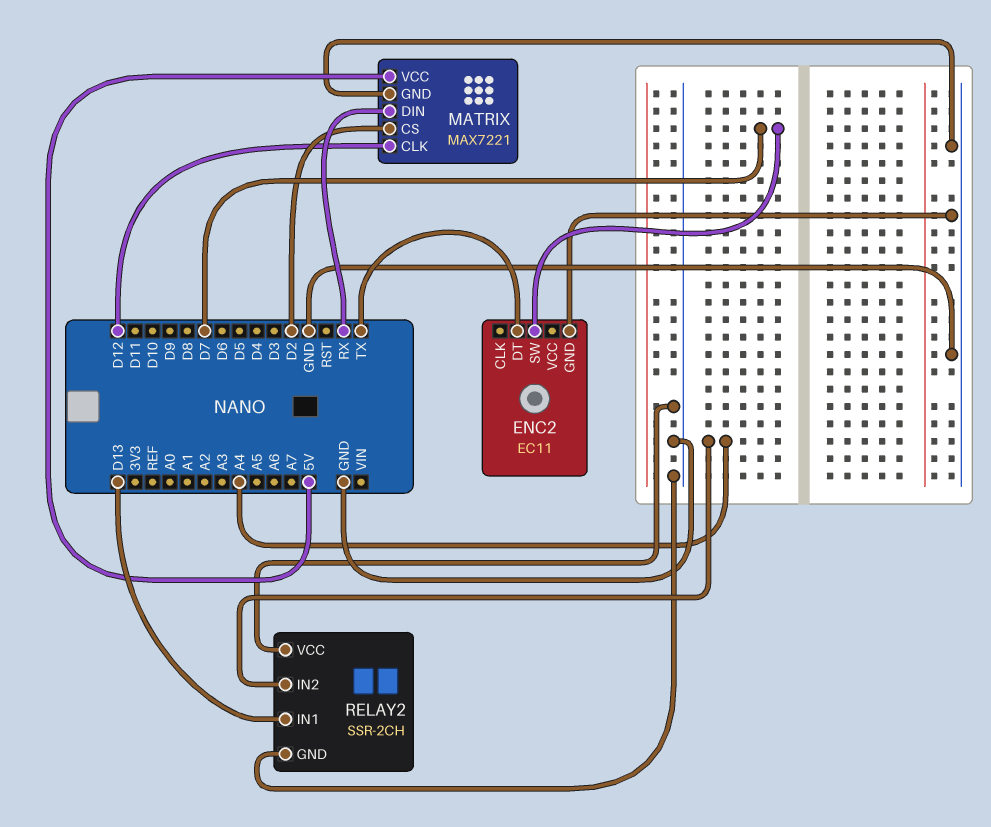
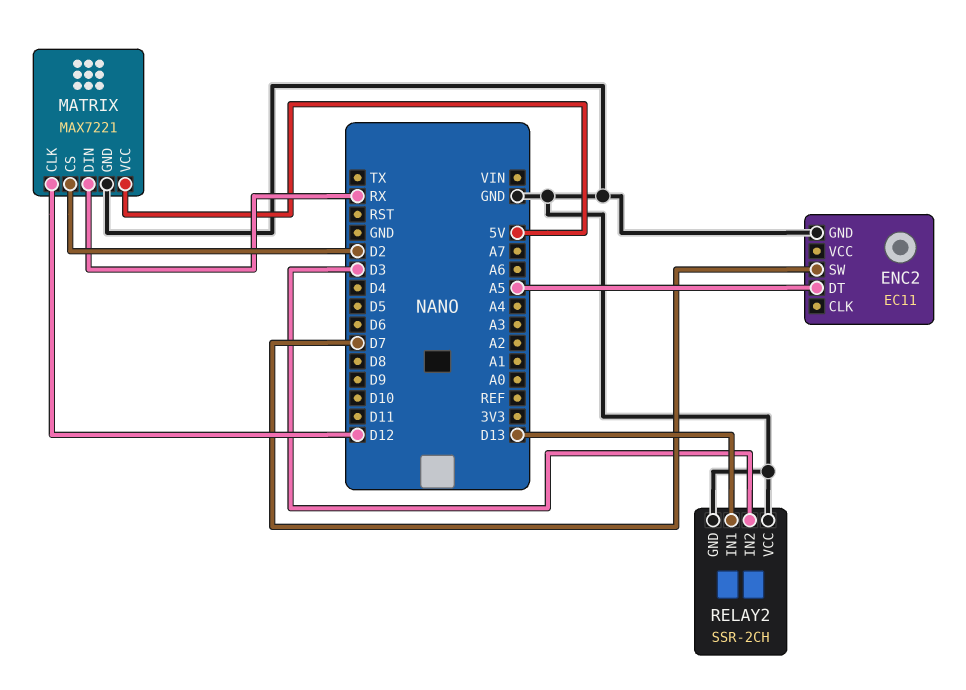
ENC2 pin DT: TX -> A5
RELAY2 pin IN2: A4 -> D3

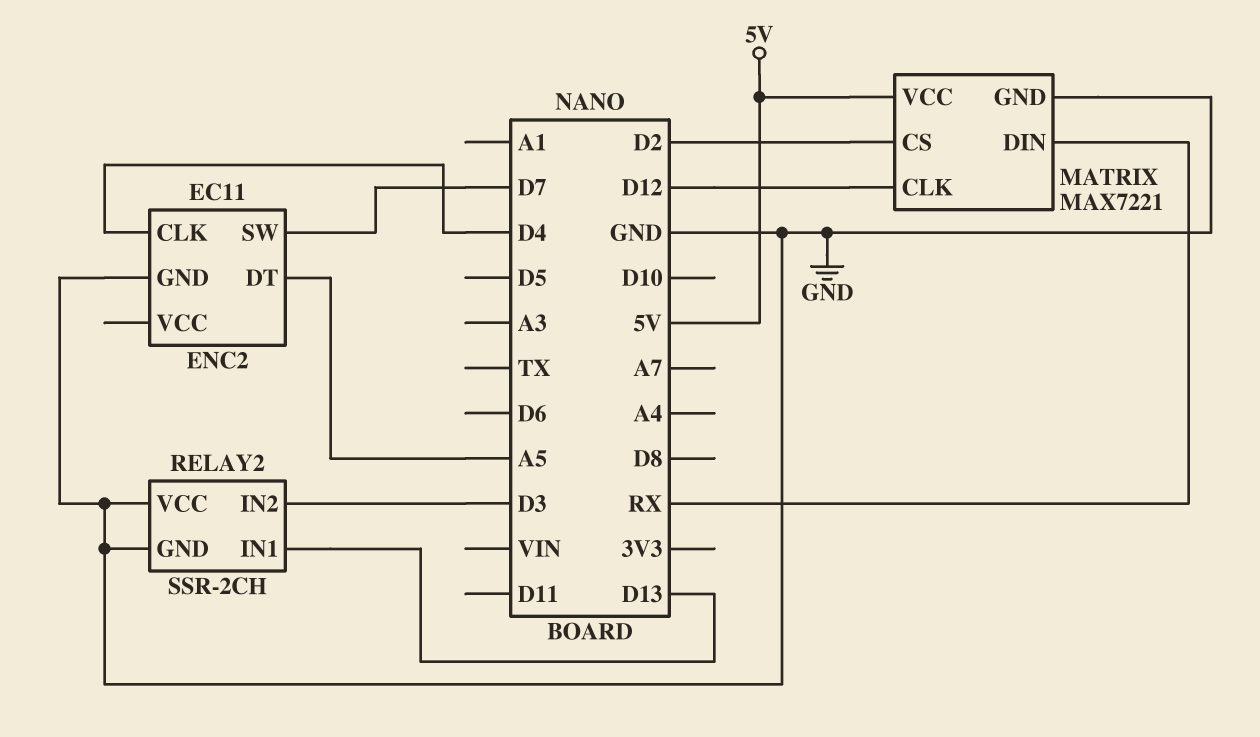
ENC2 pin CLK: none -> D4

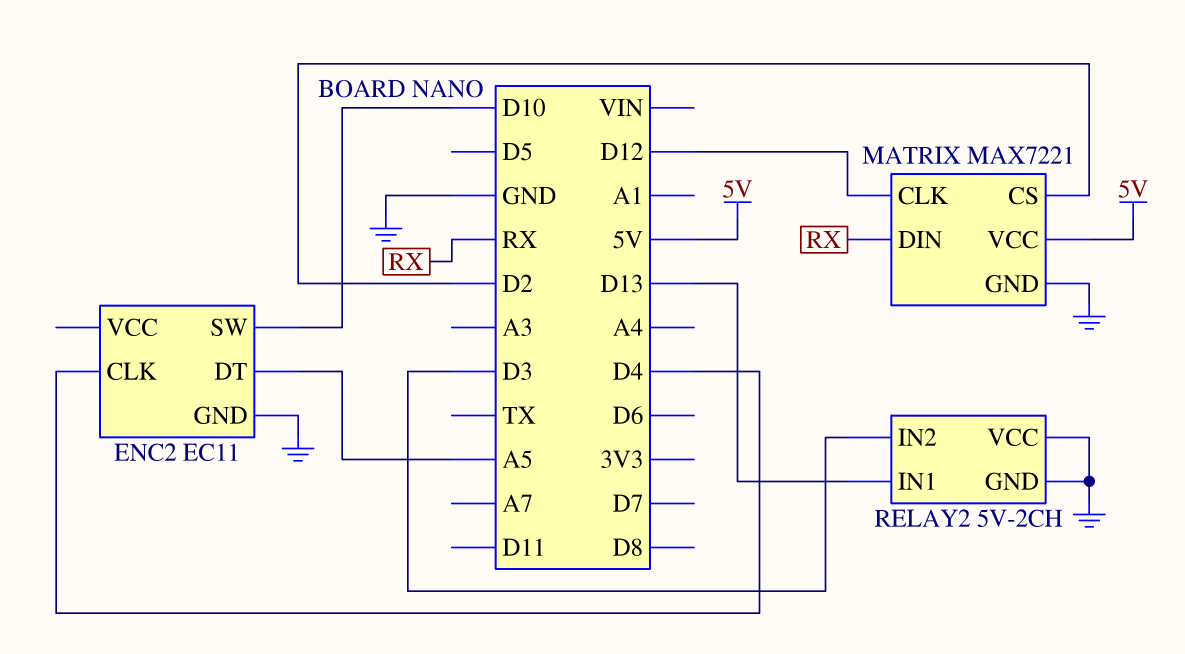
ENC2 pin SW: D7 -> D10
RELAY2: SSR-2CH -> 5V-2CH

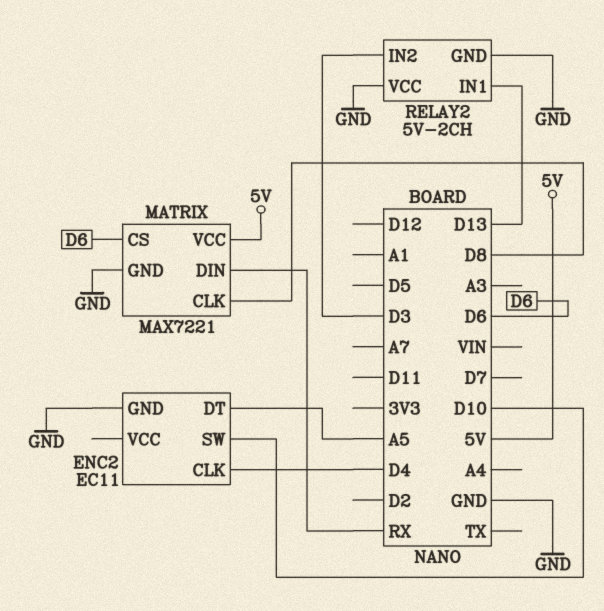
MATRIX pin CLK: D12 -> D8
MATRIX pin CS: D2 -> D6

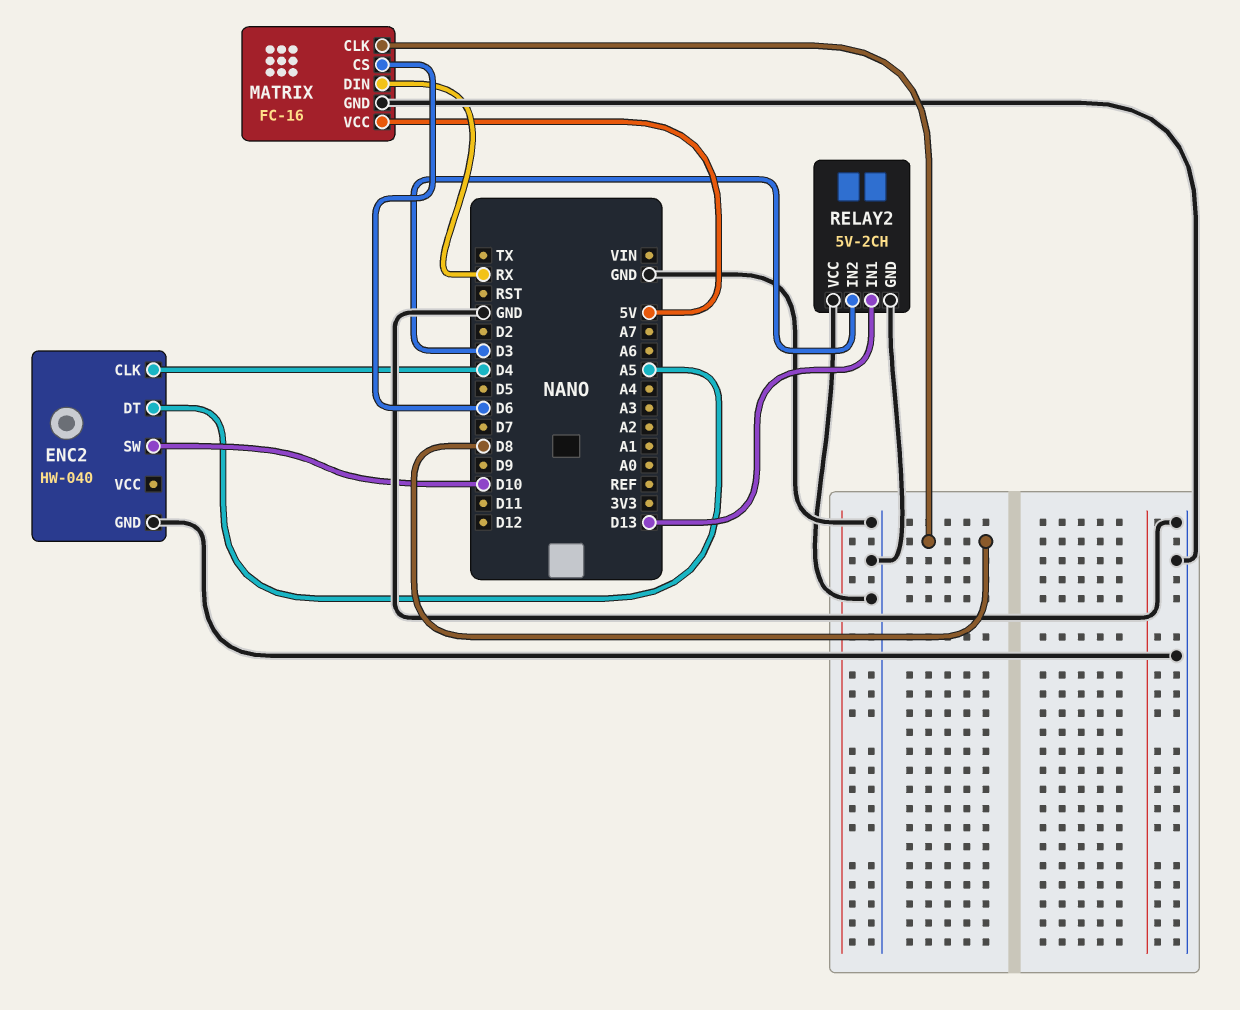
ENC2: EC11 -> HW-040
MATRIX: MAX7221 -> FC-16

